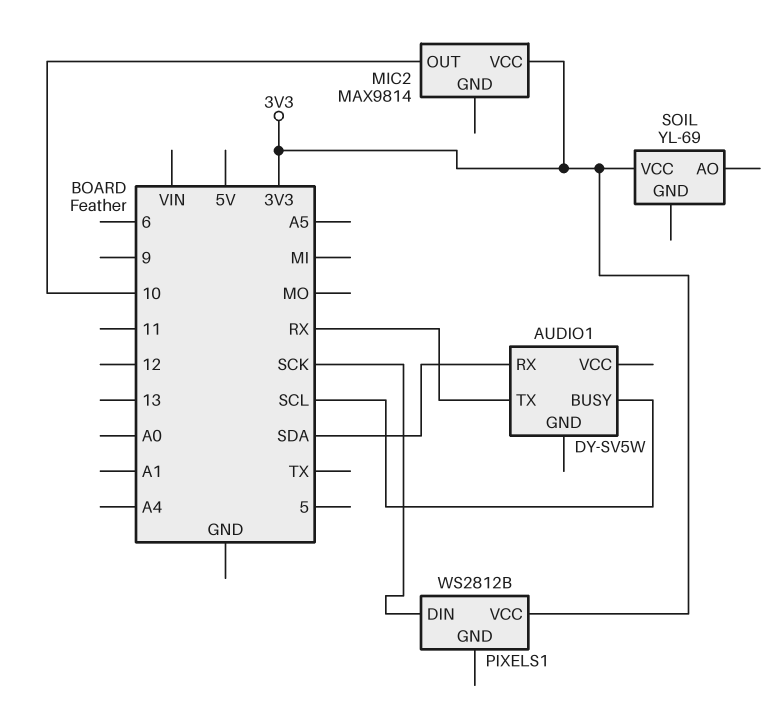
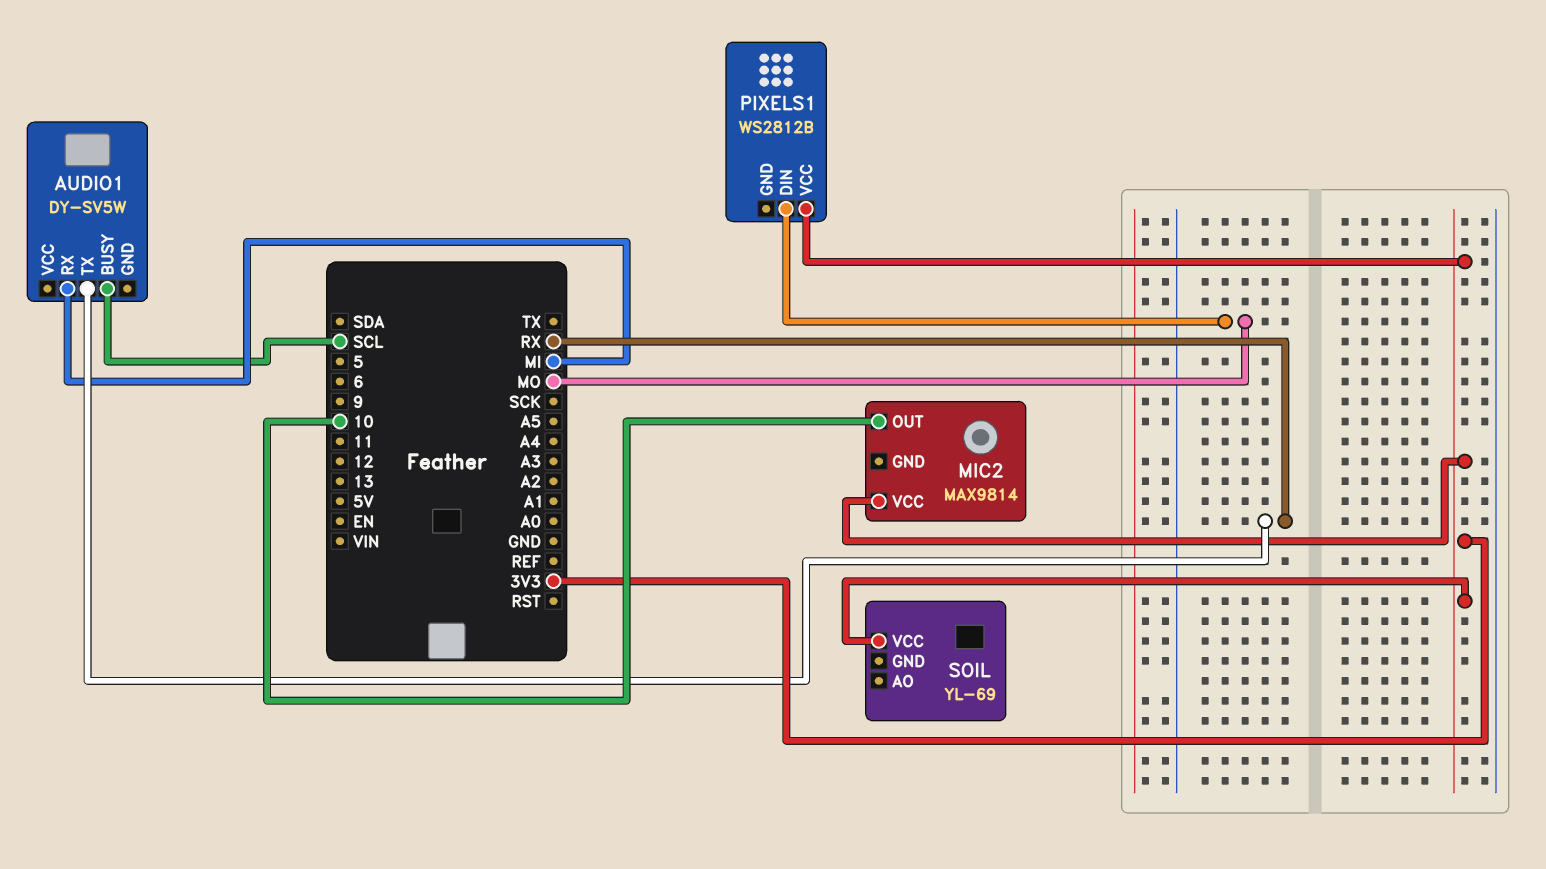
AUDIO1 pin RX: SDA -> MI
PIXELS1 pin DIN: SCK -> MO

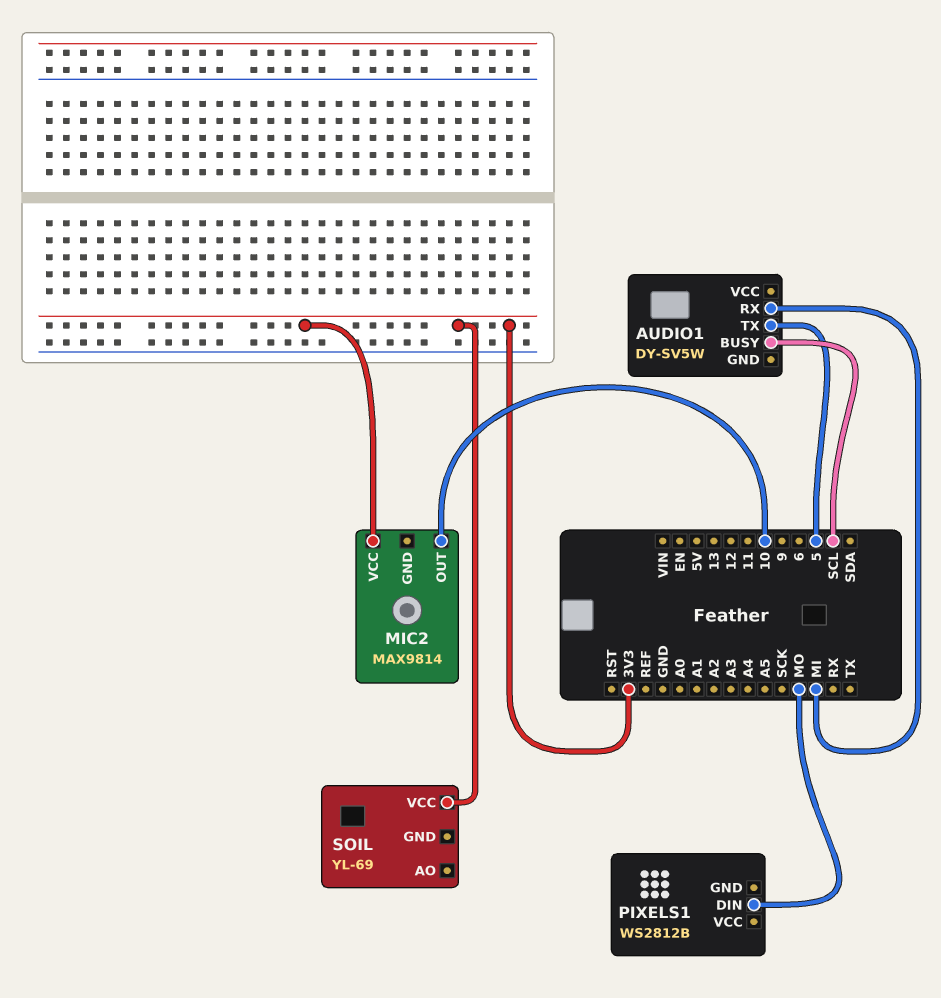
AUDIO1 pin TX: RX -> 5
PIXELS1 pin VCC: 3V3 -> none

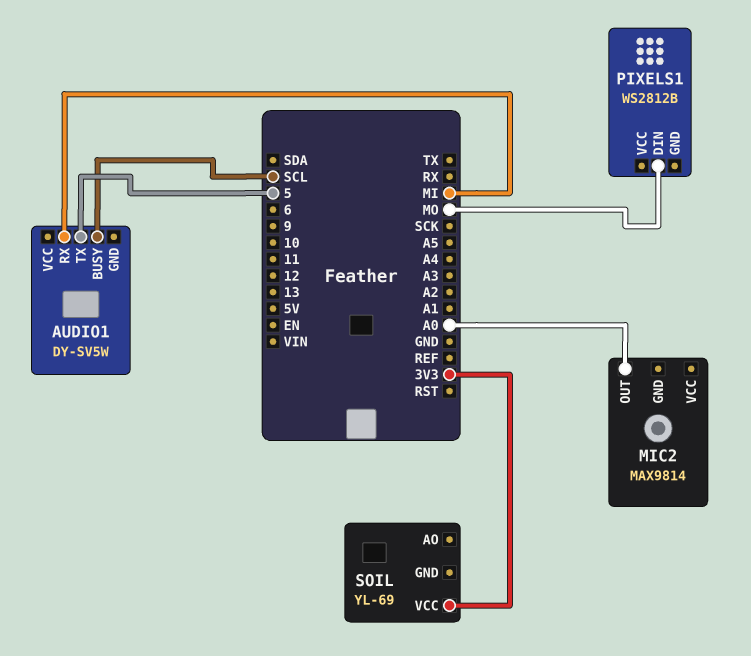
MIC2 pin OUT: 10 -> A0
MIC2 pin VCC: 3V3 -> none

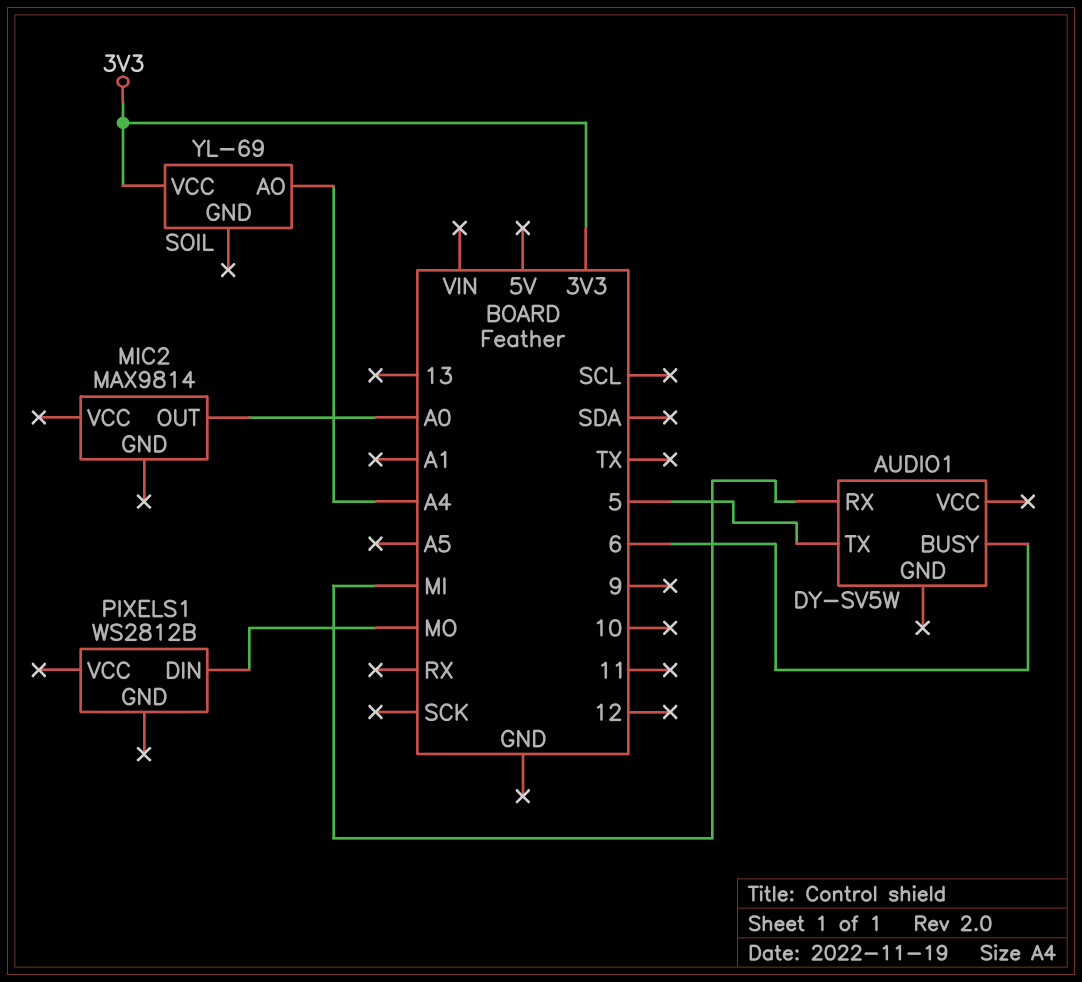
AUDIO1 pin BUSY: SCL -> 6
SOIL pin AO: none -> A4

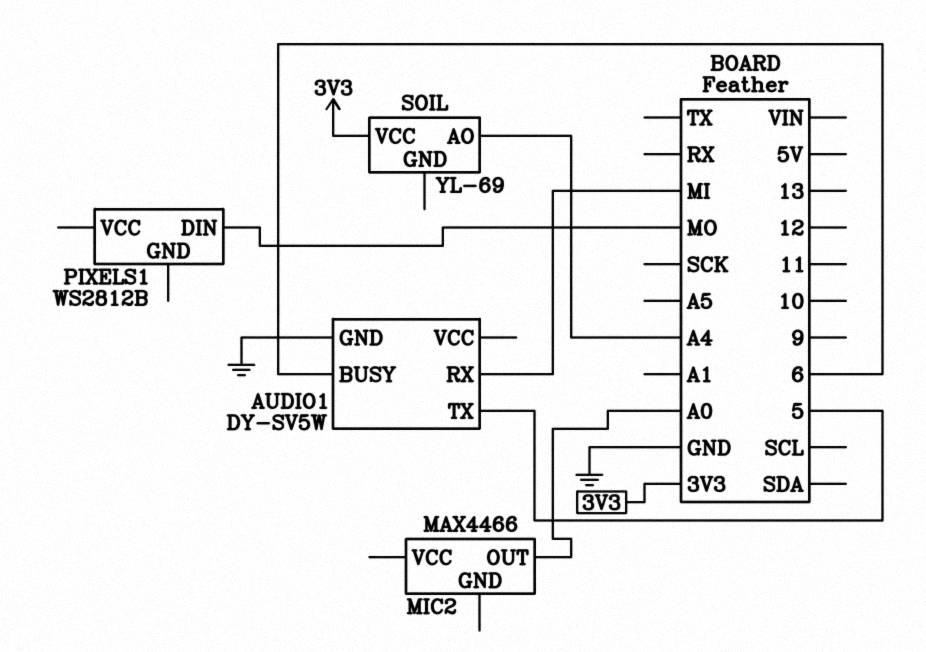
AUDIO1 pin GND: none -> GND
MIC2: MAX9814 -> MAX4466

